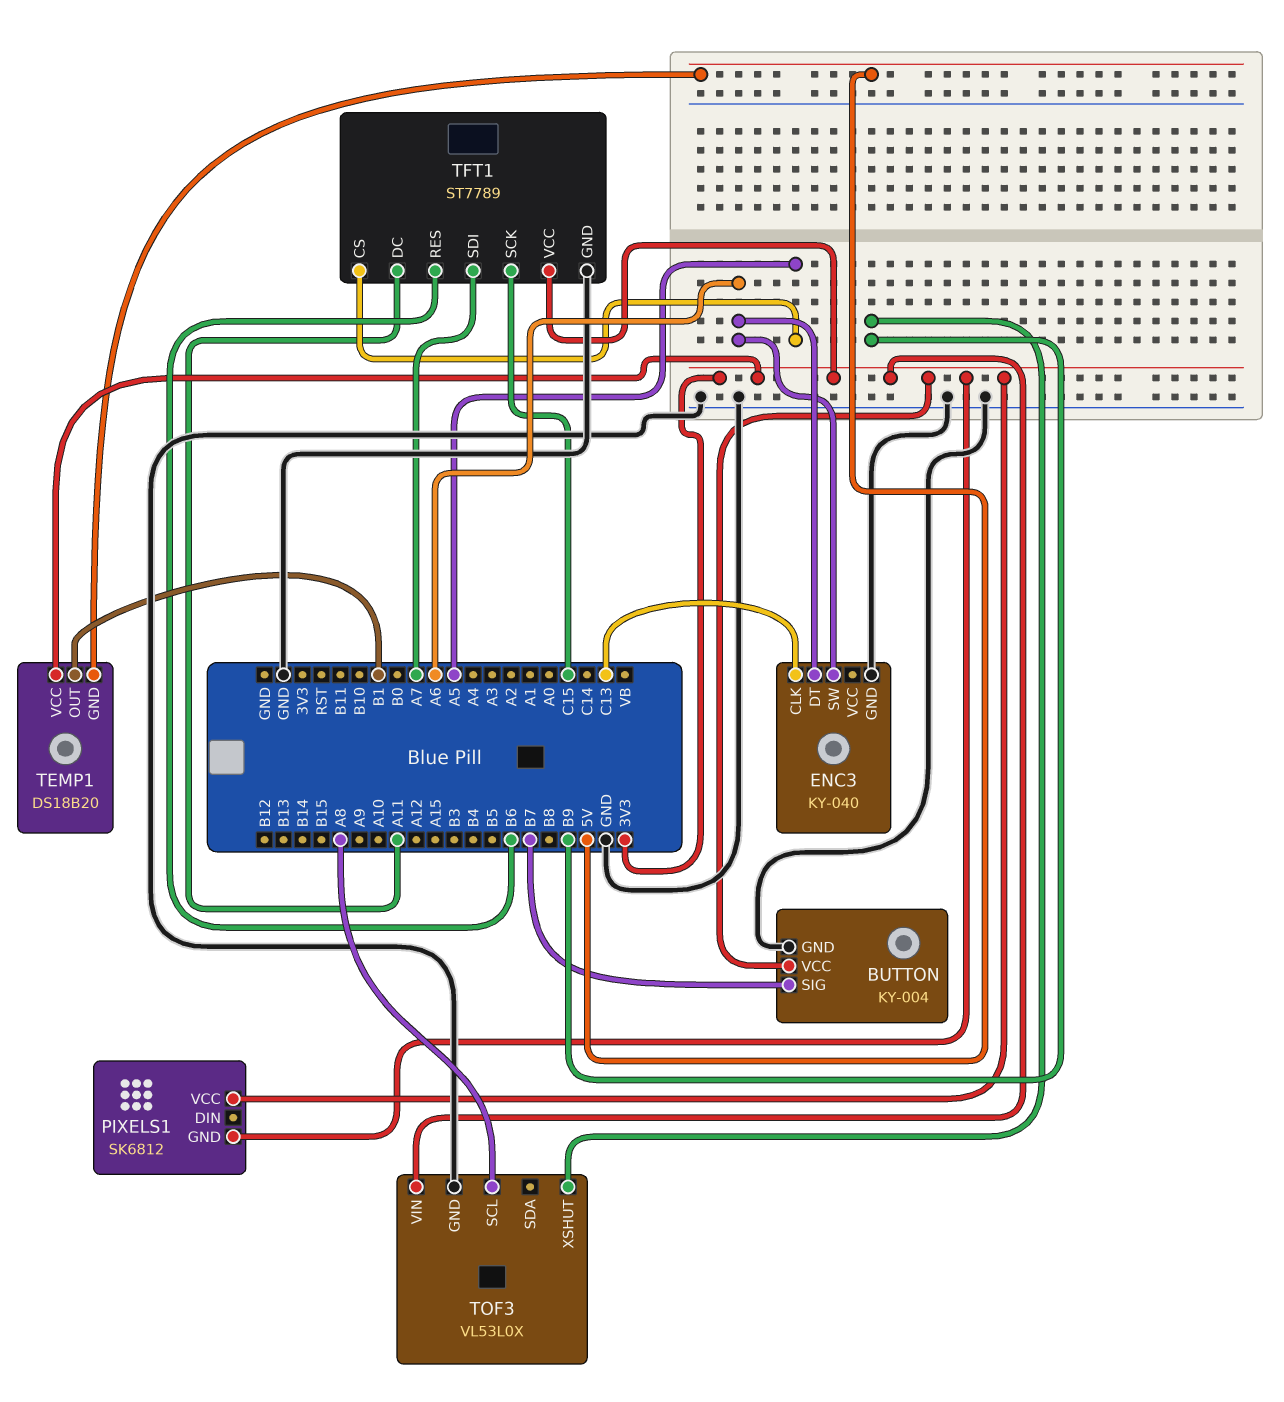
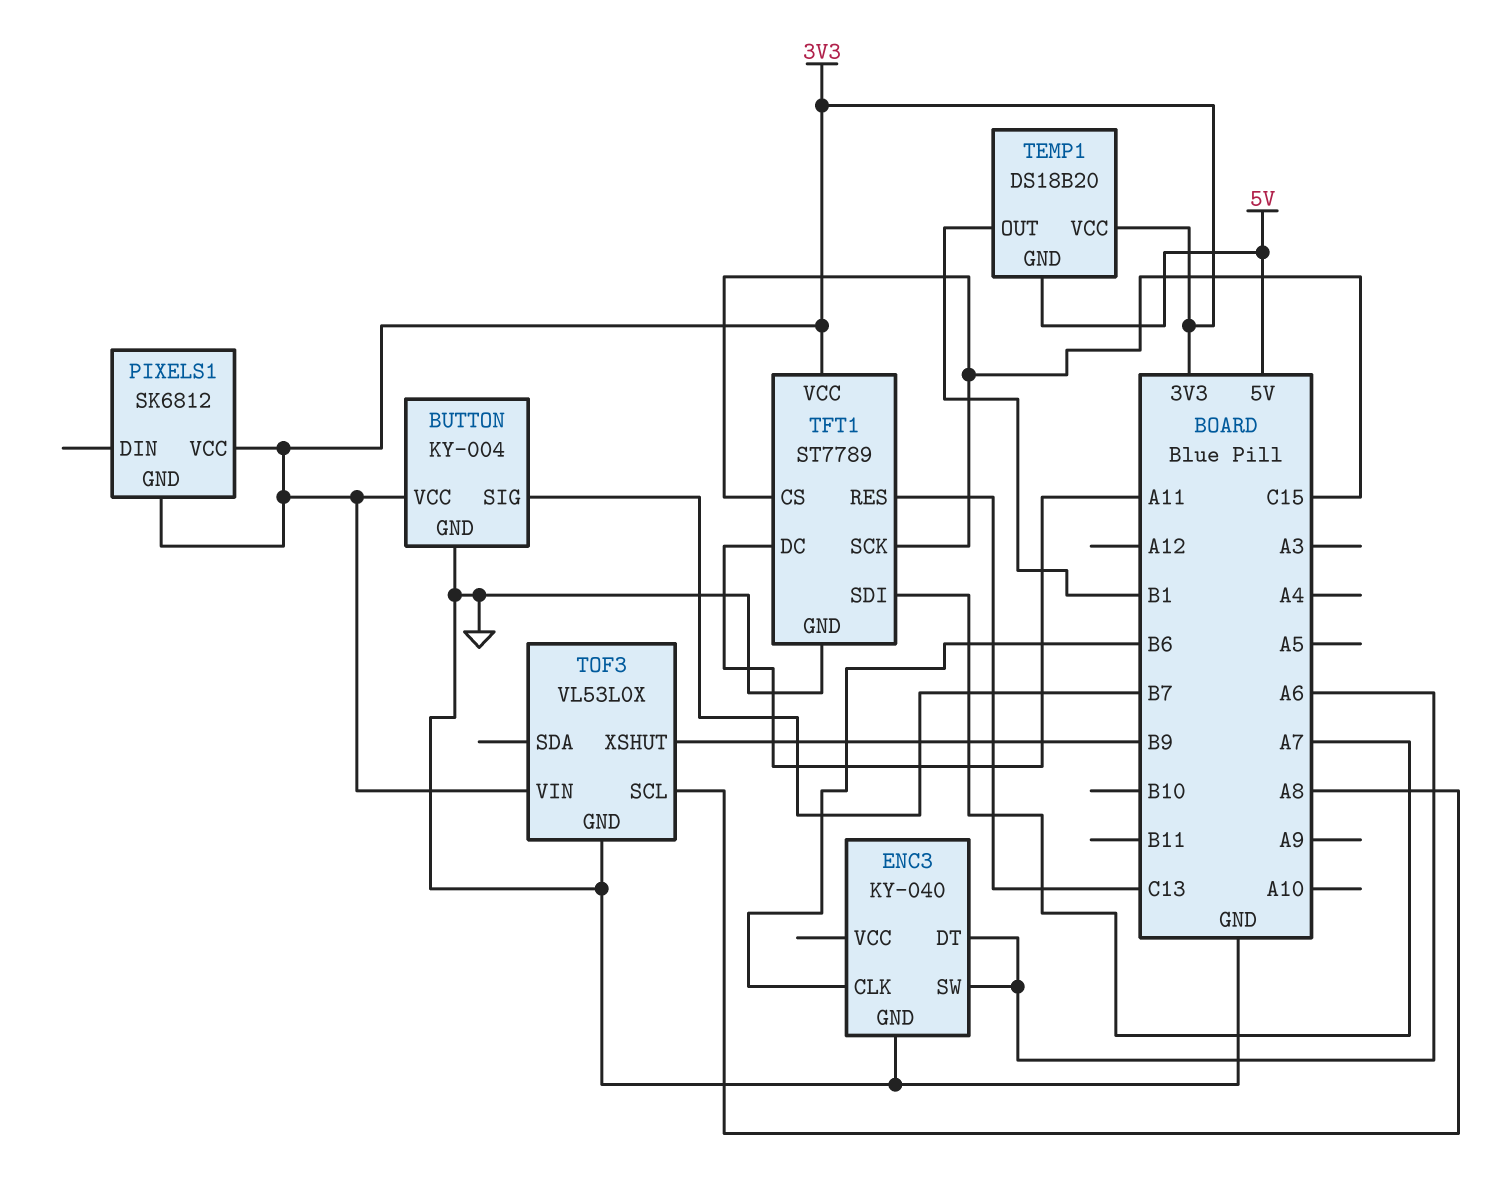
ENC3 pin CLK: C13 -> B6
TFT1 pin CS: A5 -> C15
TFT1 pin RES: B6 -> C13

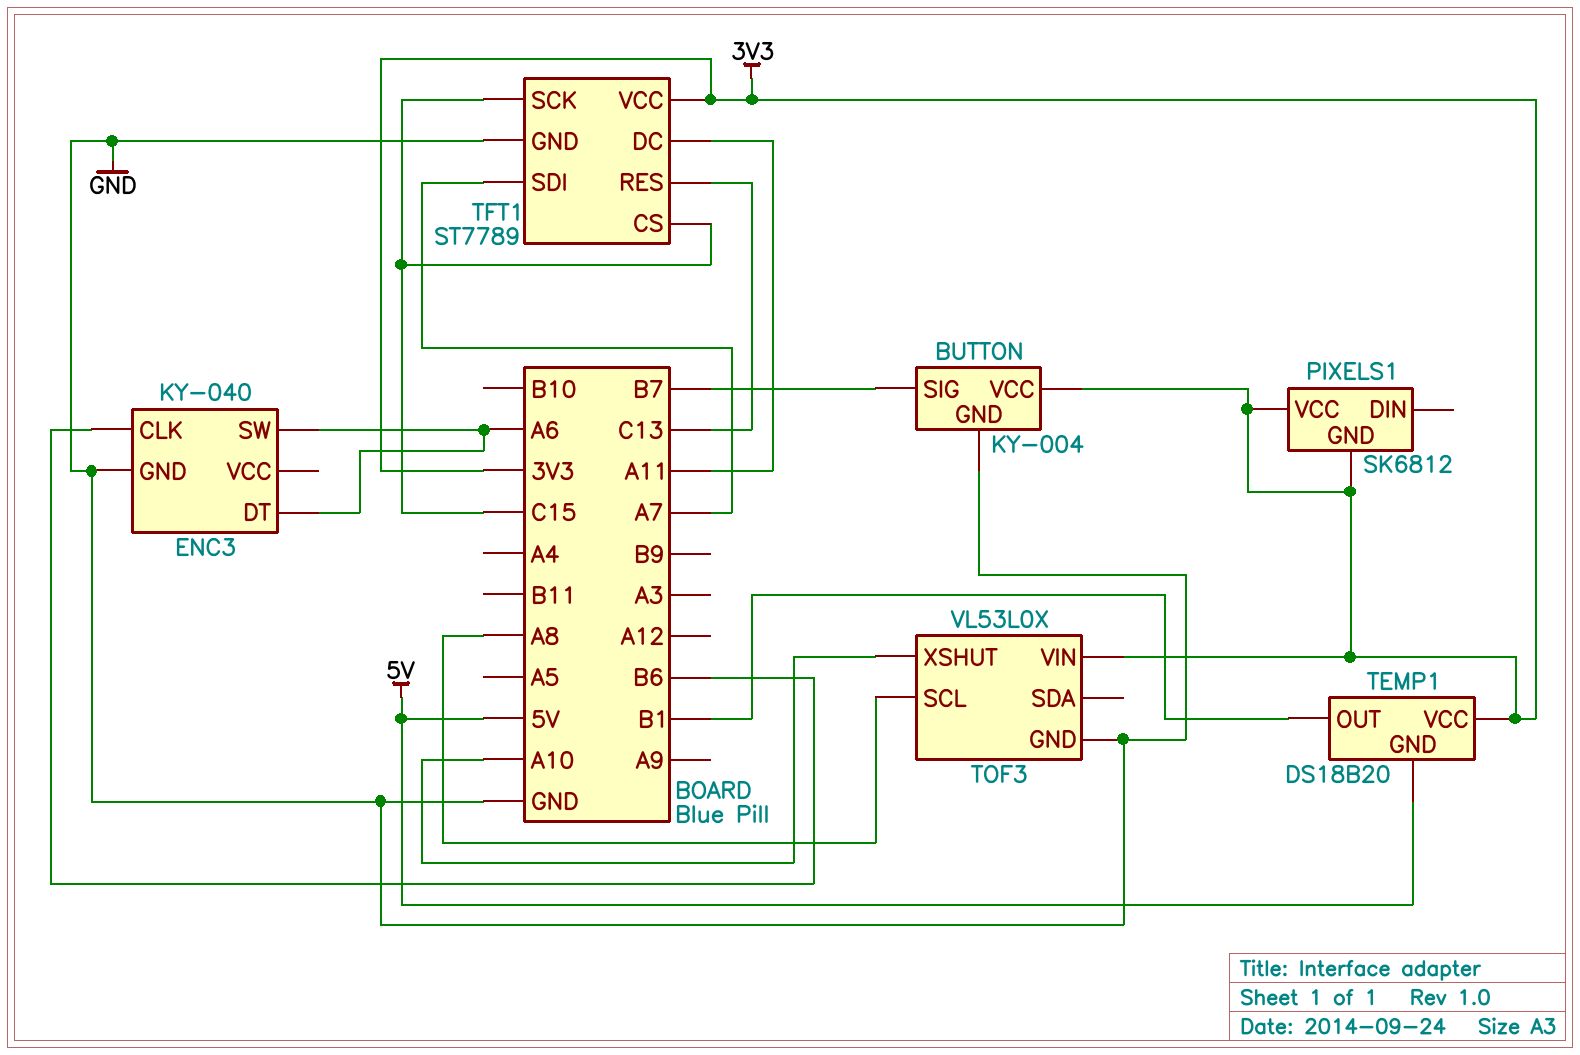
TOF3 pin XSHUT: B9 -> A10

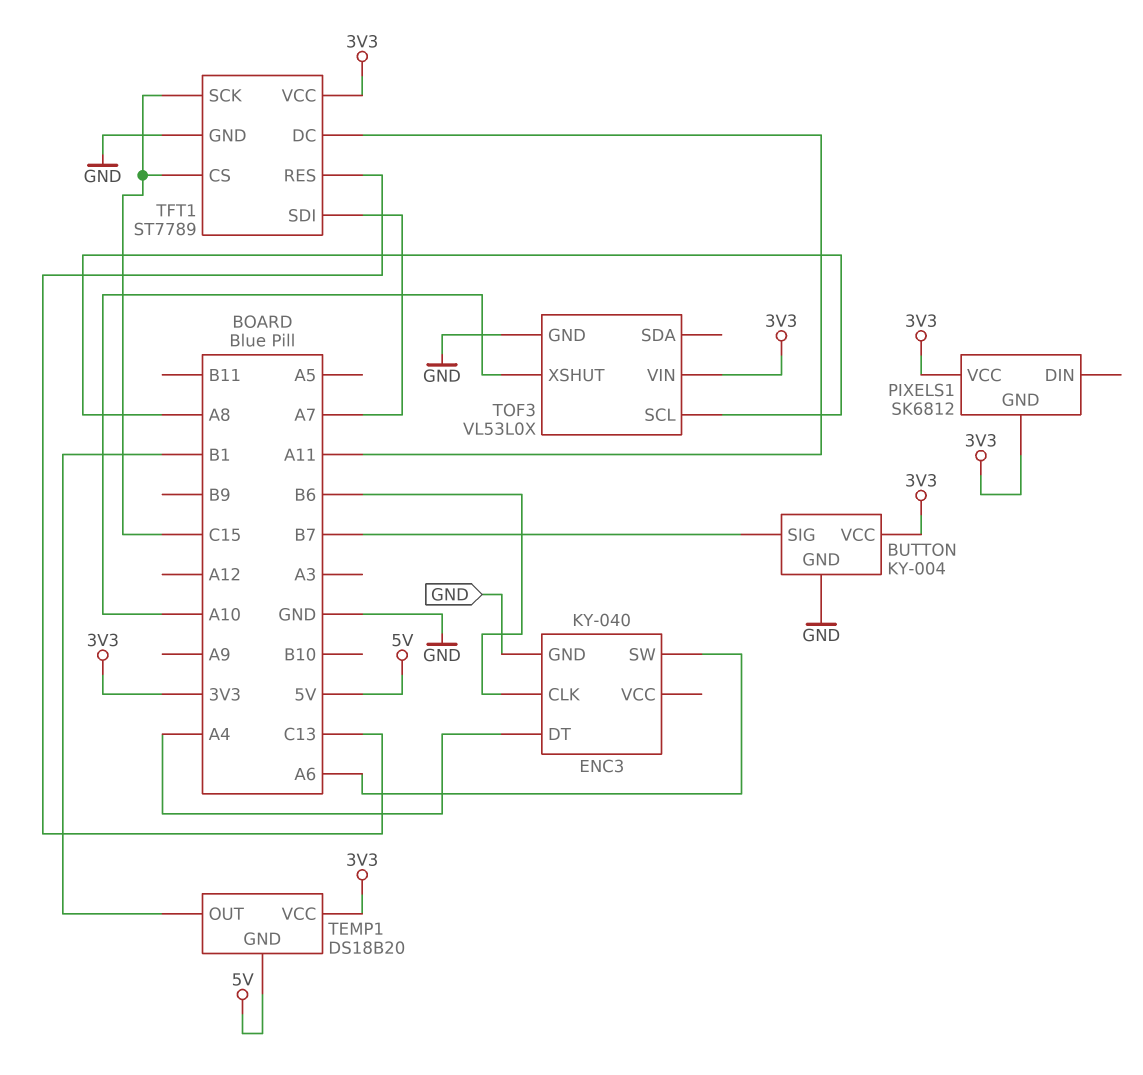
ENC3 pin DT: A6 -> A4

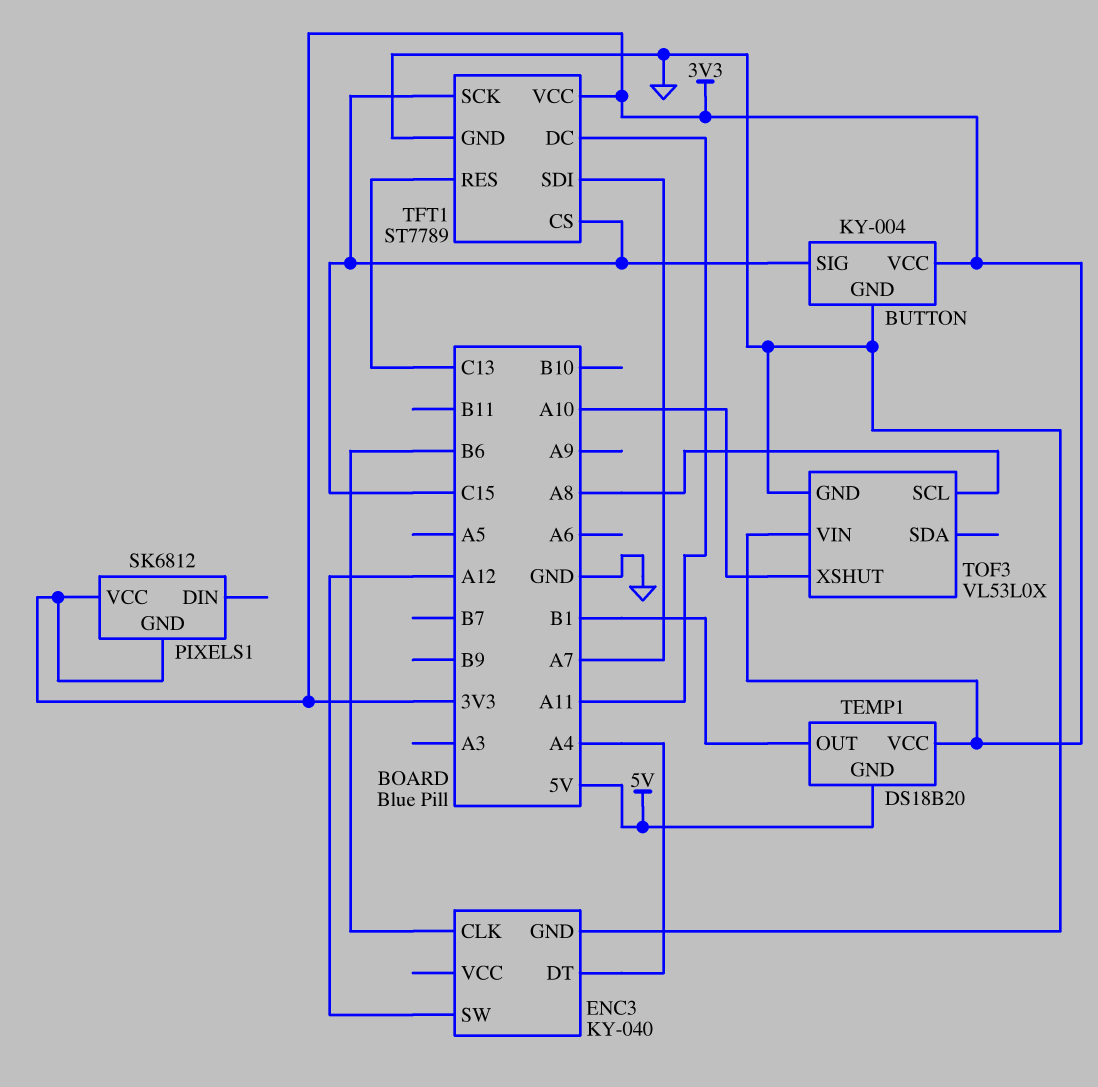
BUTTON pin SIG: B7 -> C15
ENC3 pin SW: A6 -> A12

